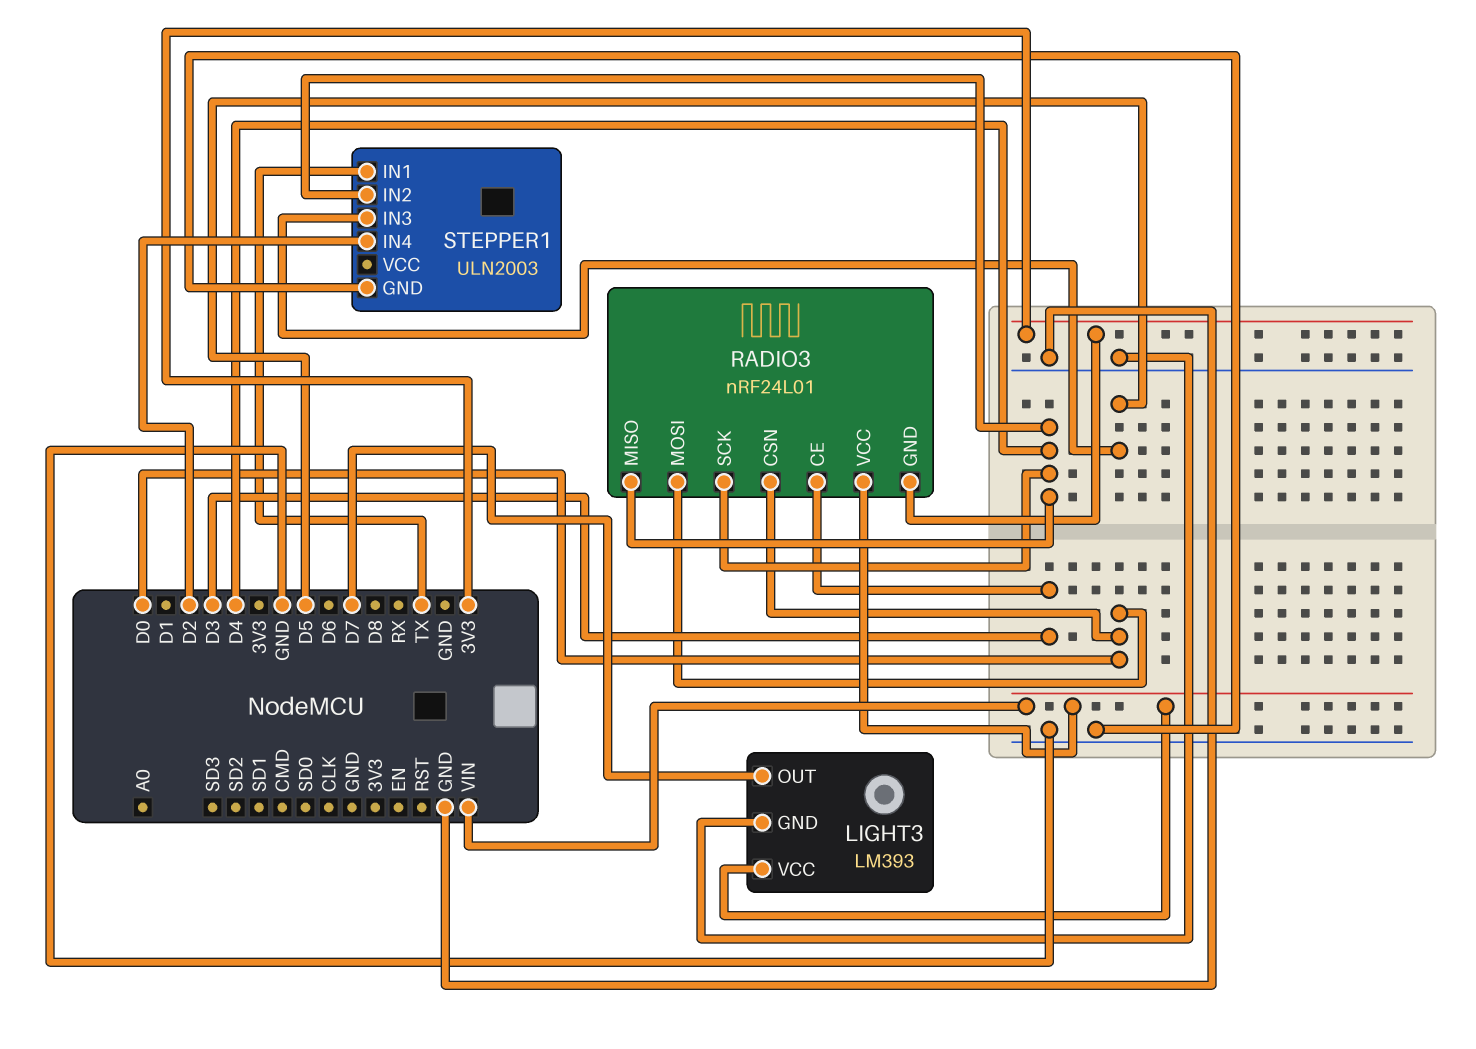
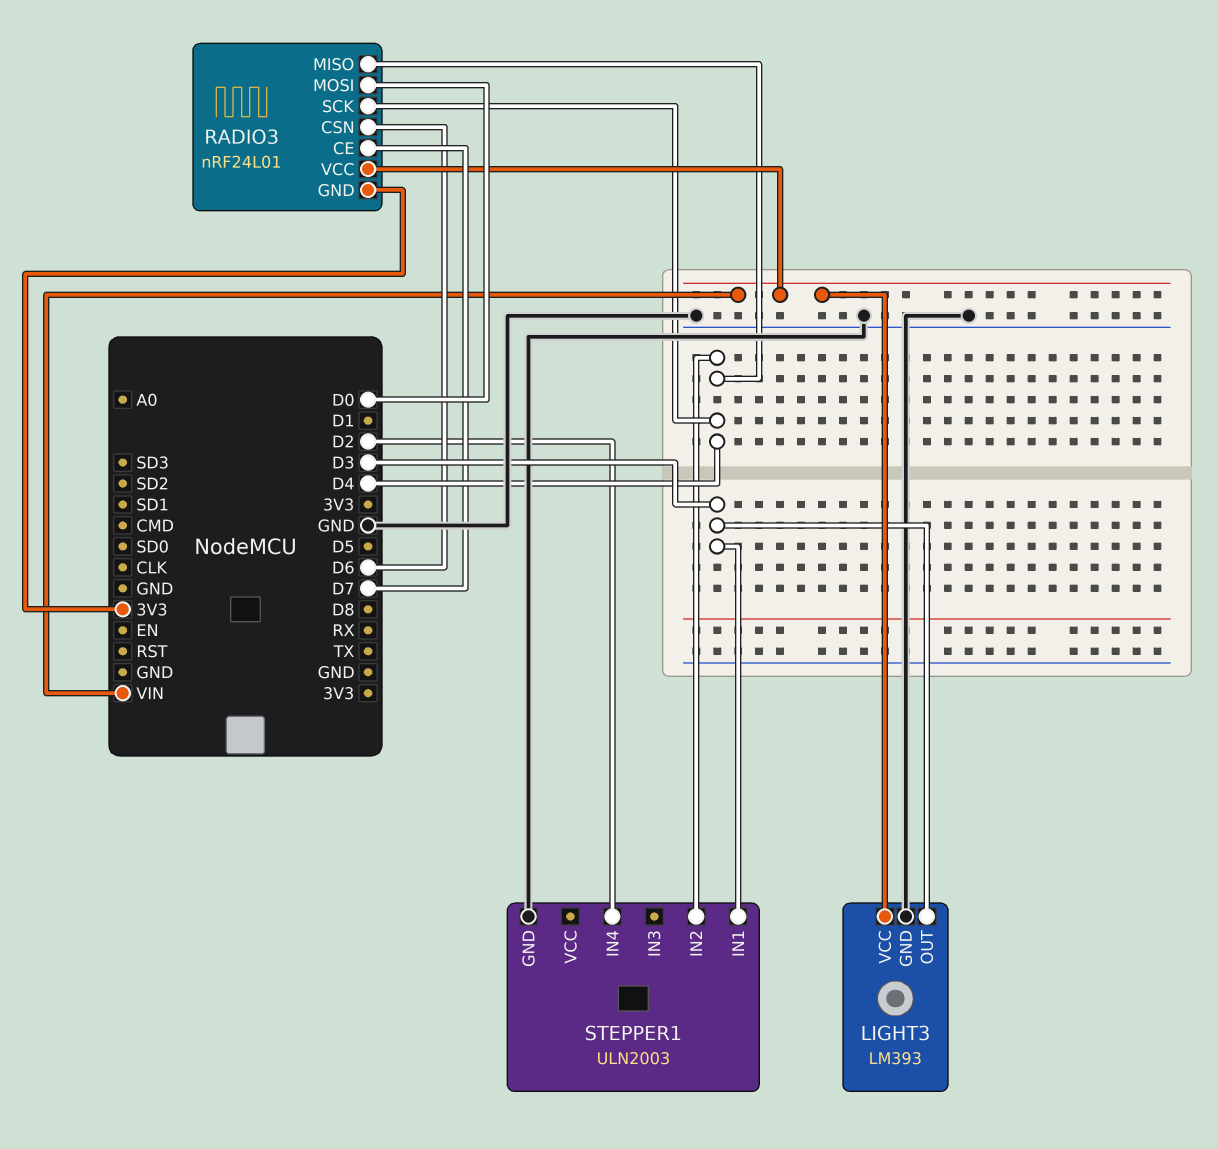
LIGHT3 pin OUT: D7 -> D3
RADIO3 pin CE: D3 -> D7
RADIO3 pin CSN: D0 -> D6
STEPPER1 pin IN1: TX -> D3
STEPPER1 pin IN3: D5 -> none

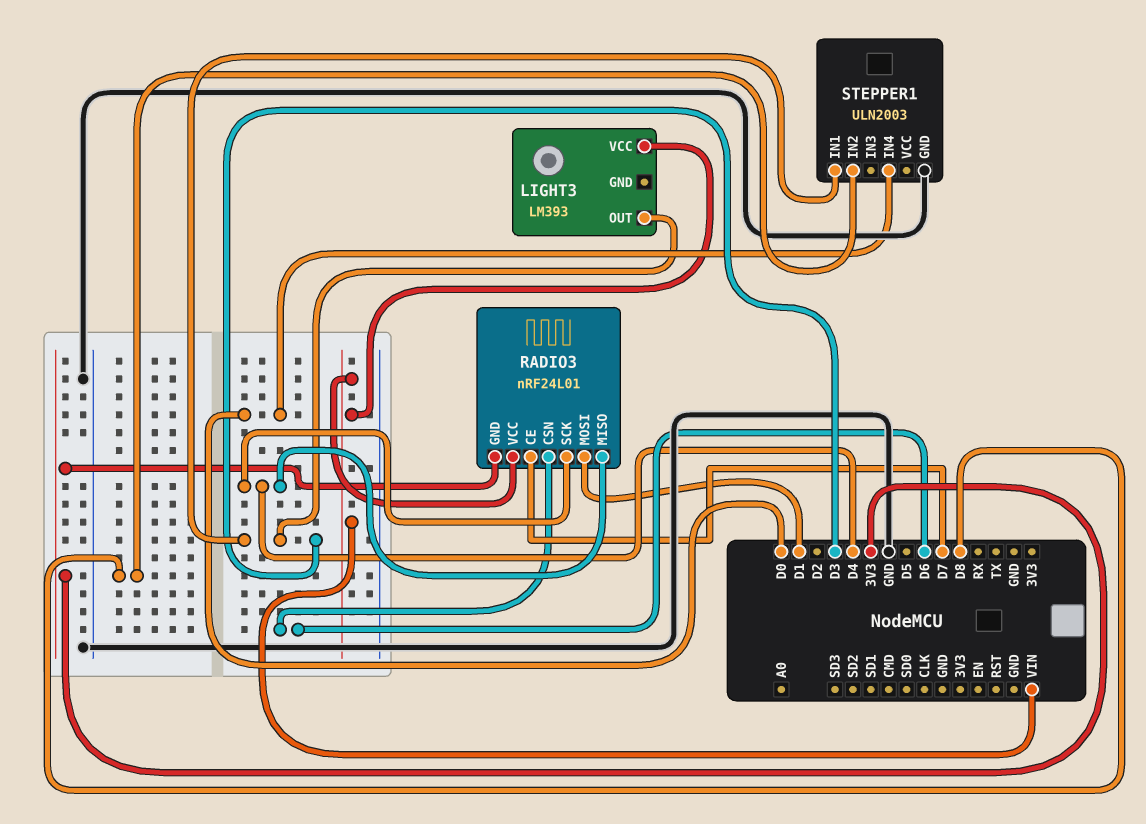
LIGHT3 pin GND: GND -> none
RADIO3 pin MOSI: D0 -> D1
STEPPER1 pin IN2: D4 -> D8
STEPPER1 pin IN4: D2 -> D0

